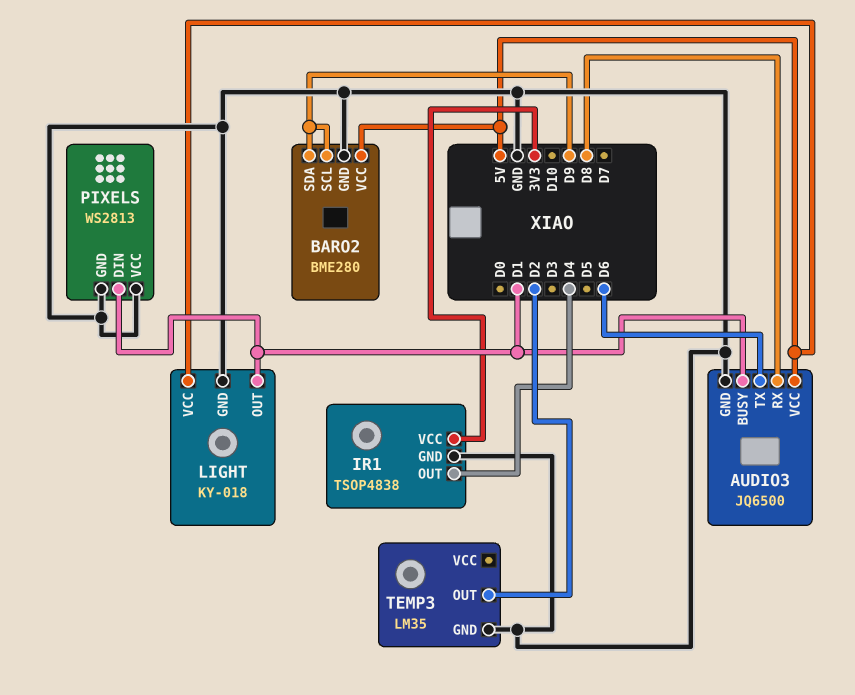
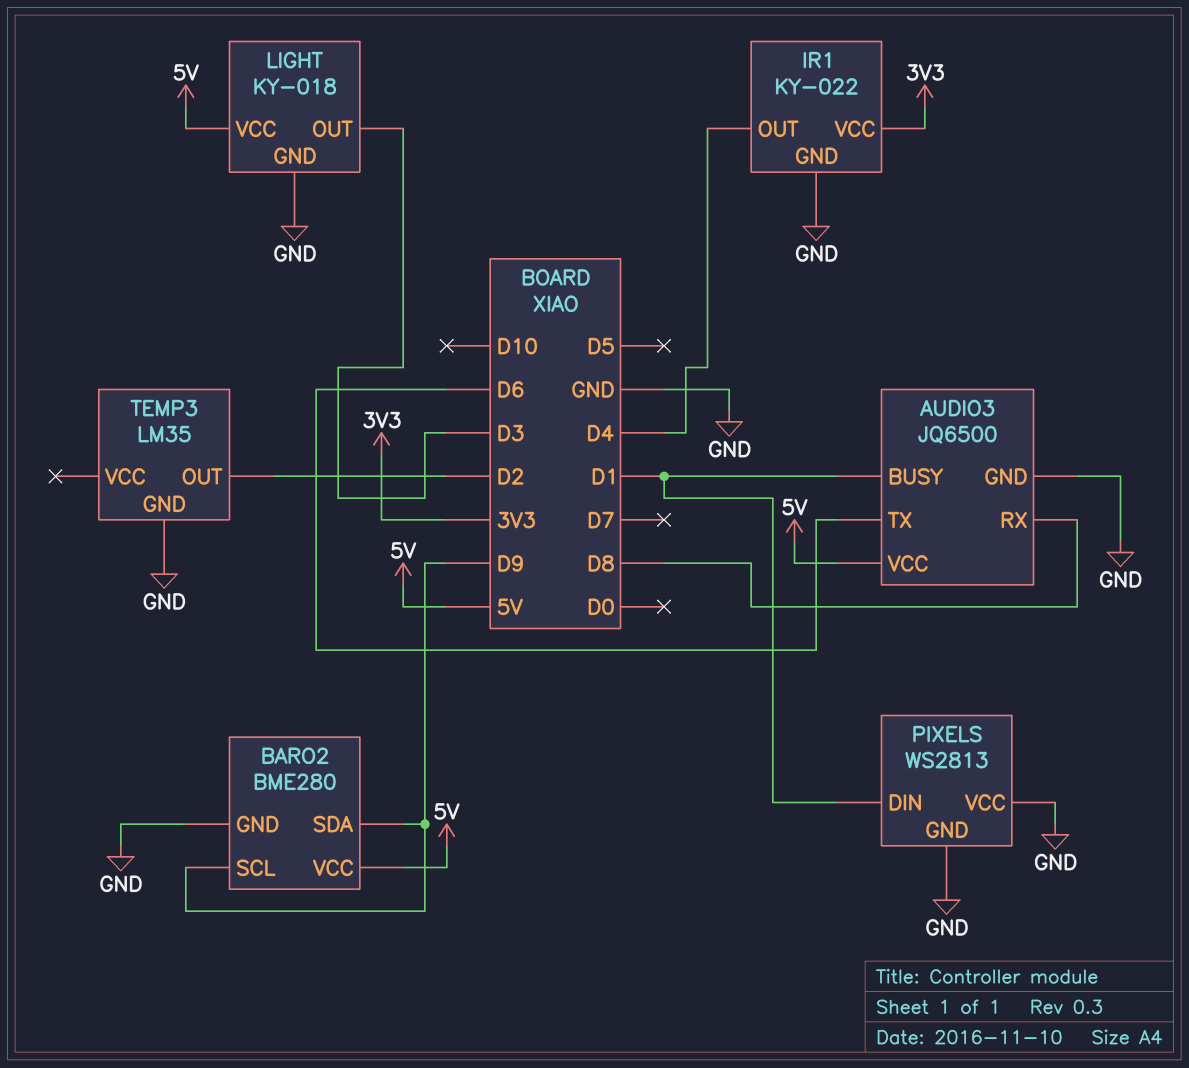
IR1: TSOP4838 -> KY-022
LIGHT pin OUT: D1 -> D3

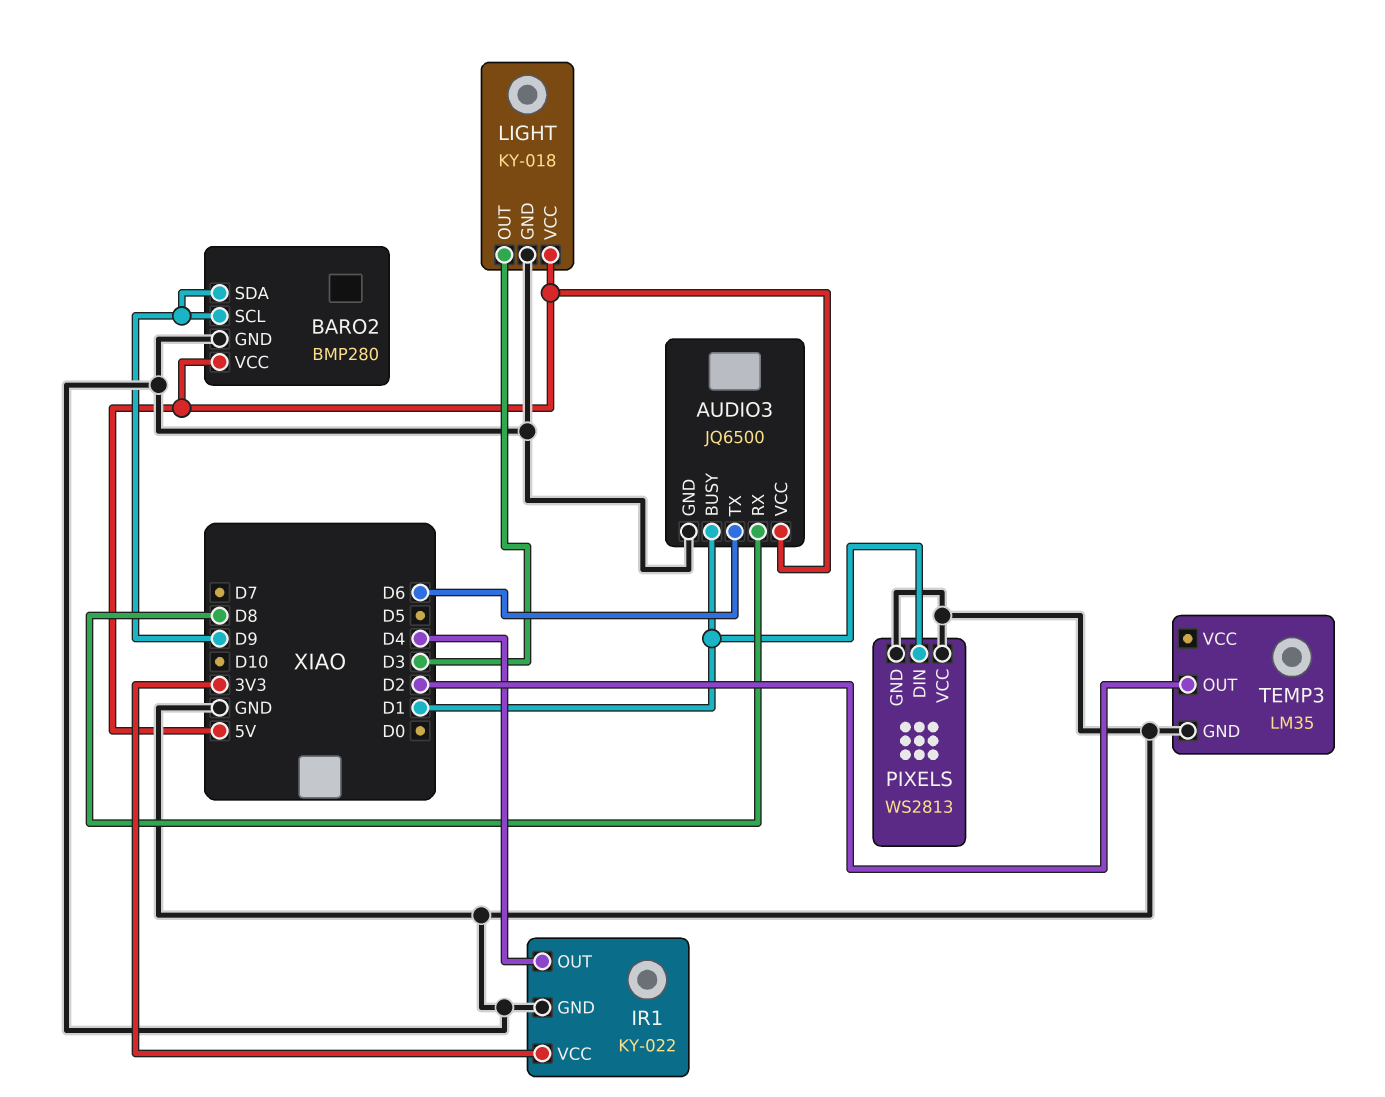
BARO2: BME280 -> BMP280

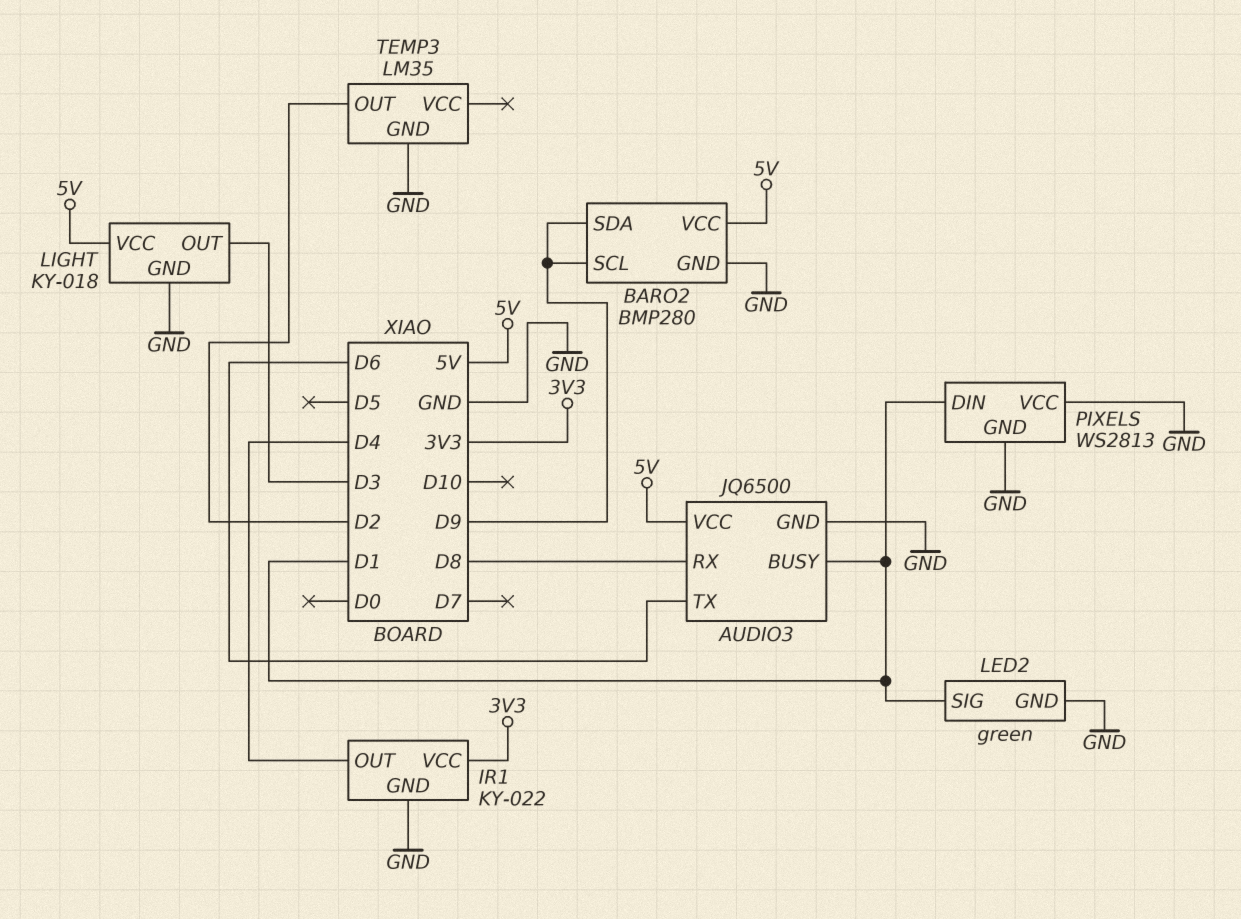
LED2: none -> green
LED2 pin GND: none -> GND
LED2 pin SIG: none -> D1

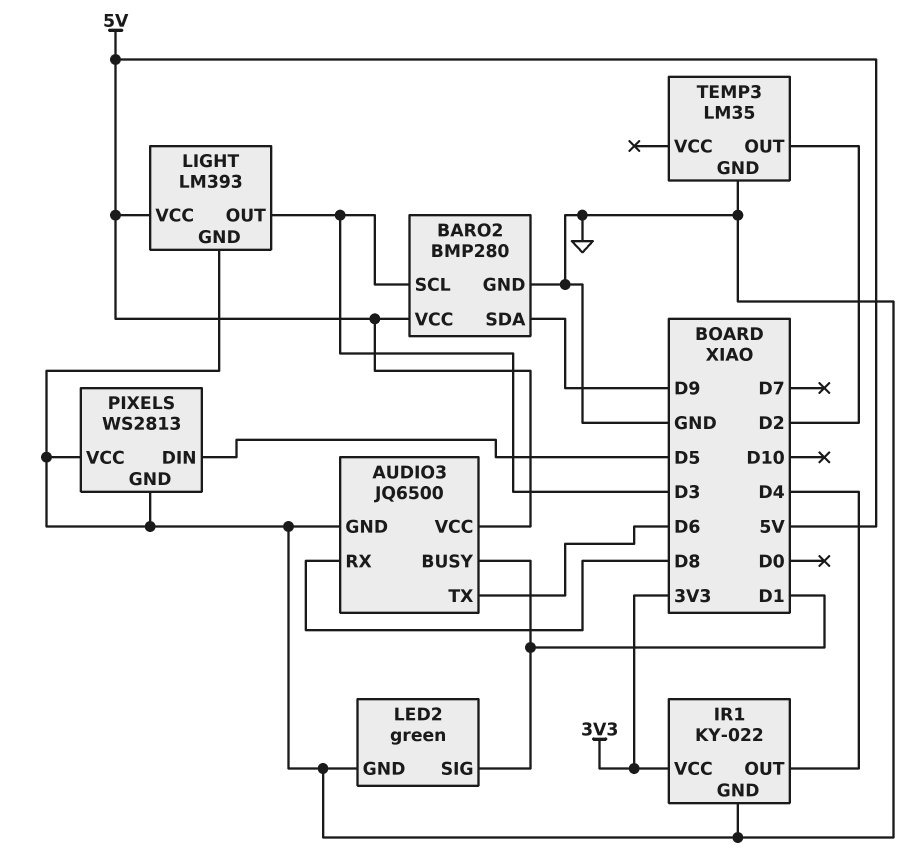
BARO2 pin SCL: D9 -> D3
LIGHT: KY-018 -> LM393
PIXELS pin DIN: D1 -> D5

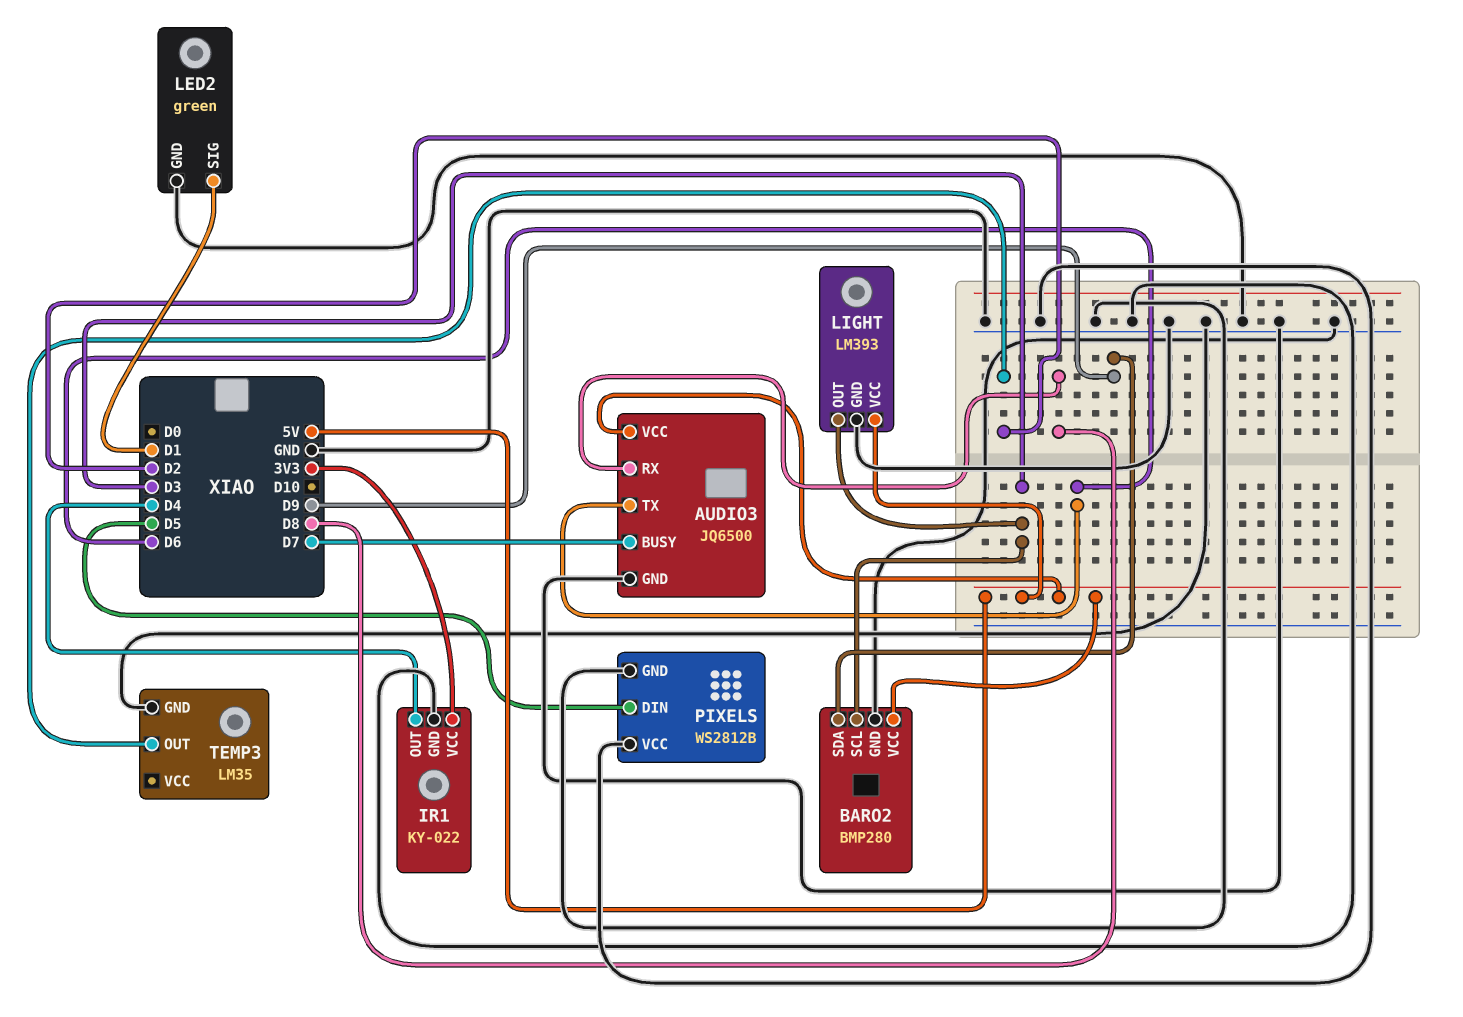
AUDIO3 pin BUSY: D1 -> D7
PIXELS: WS2813 -> WS2812B

